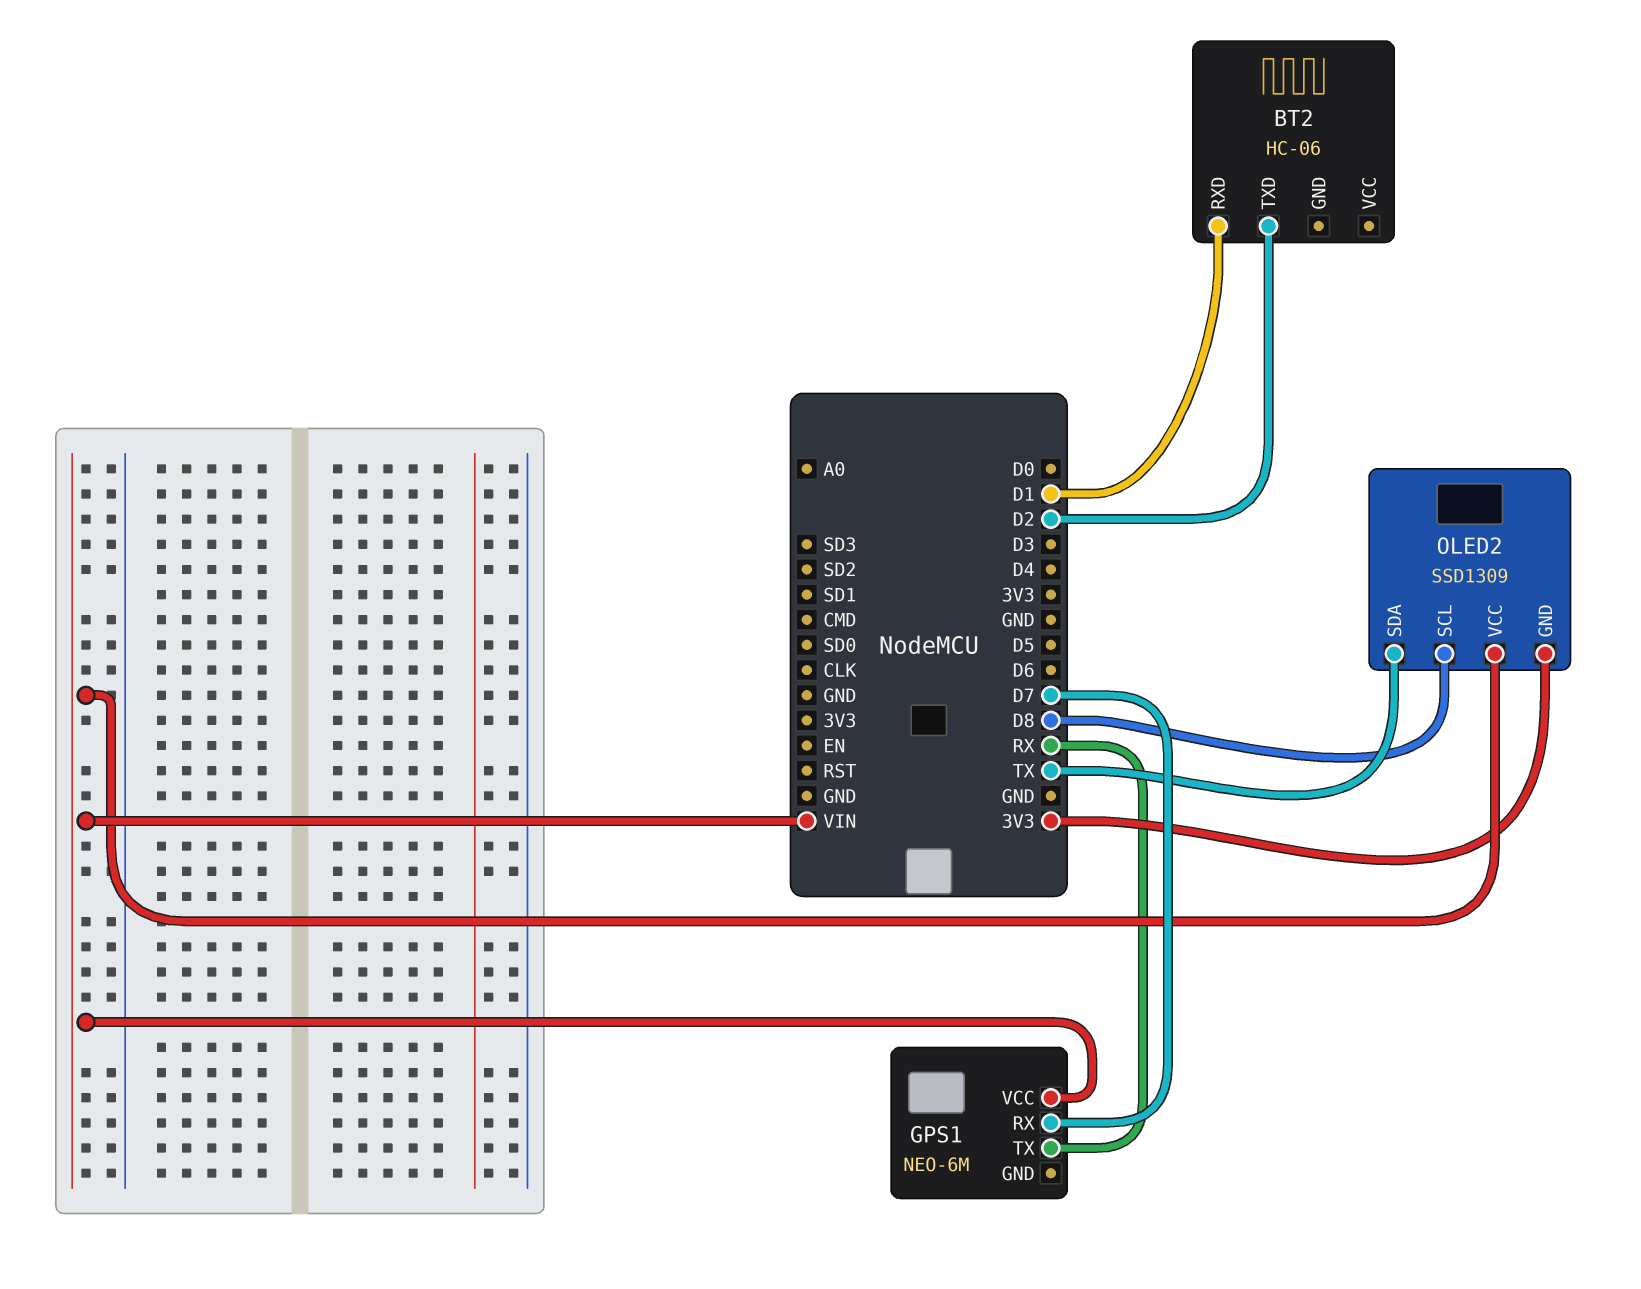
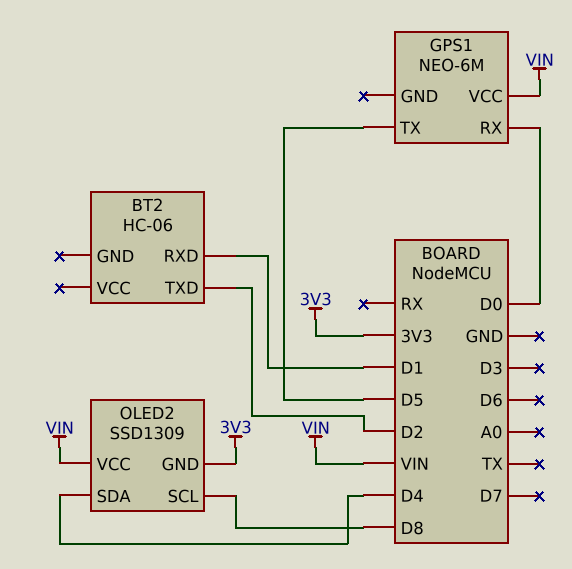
GPS1 pin RX: D7 -> D0
GPS1 pin TX: RX -> D5
OLED2 pin SDA: TX -> D4

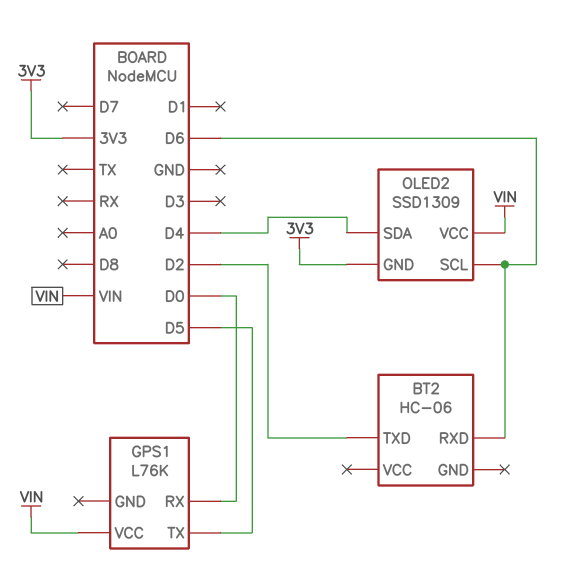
BT2 pin RXD: D1 -> D6
GPS1: NEO-6M -> L76K
OLED2 pin SCL: D8 -> D6

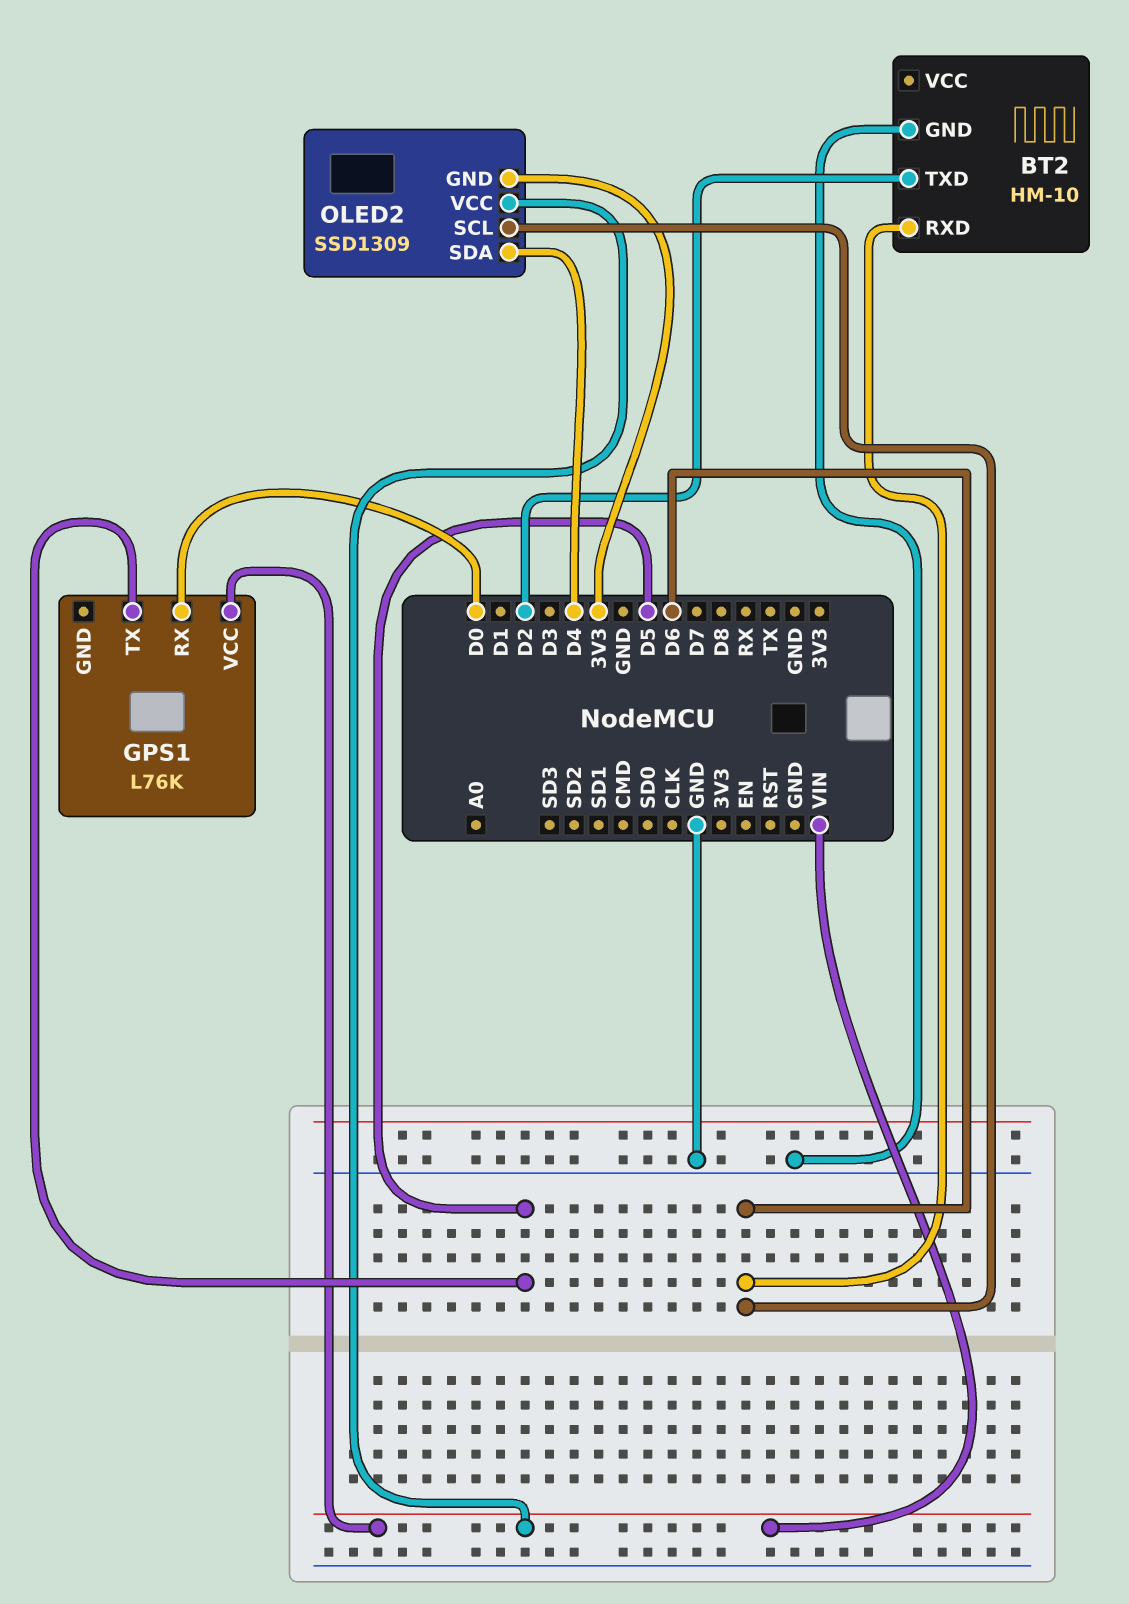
BT2: HC-06 -> HM-10
BT2 pin GND: none -> GND

